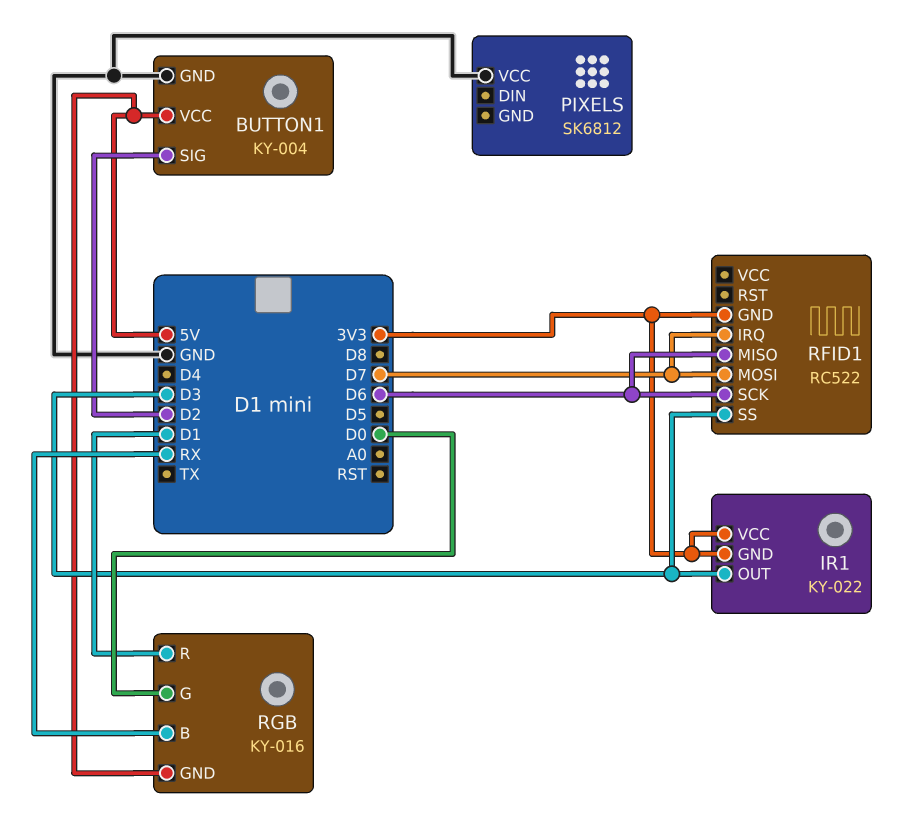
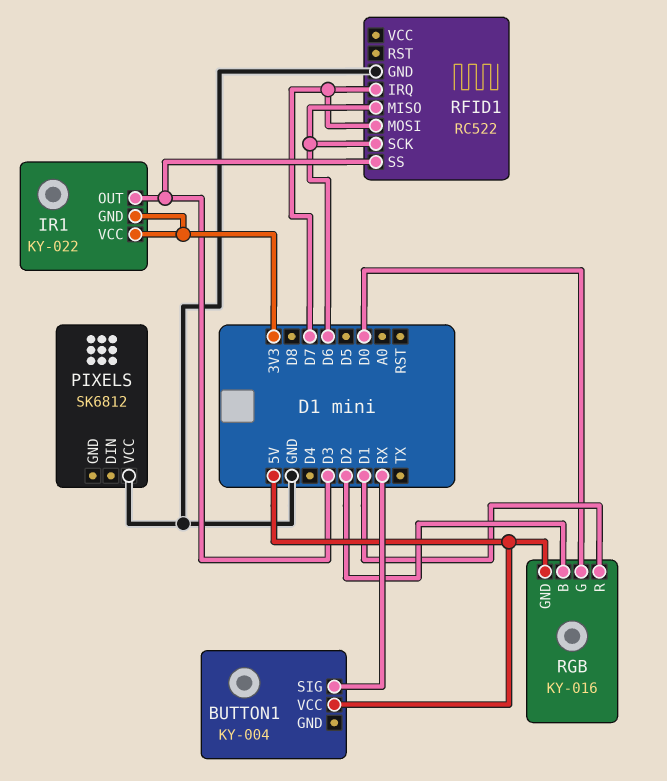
BUTTON1 pin GND: GND -> none
BUTTON1 pin SIG: D2 -> RX
RFID1 pin GND: 3V3 -> GND
RGB pin B: RX -> D2

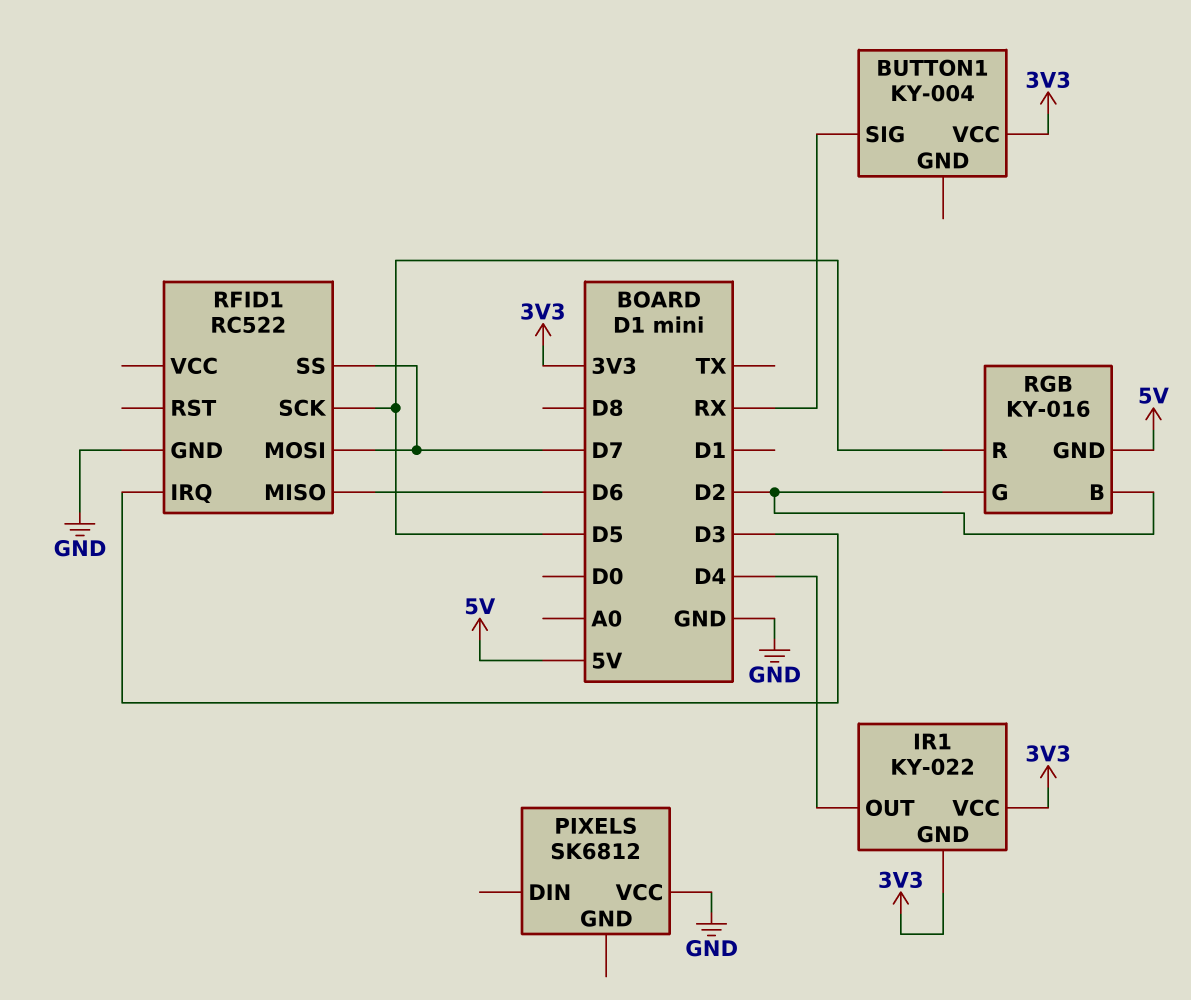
BUTTON1 pin VCC: 5V -> 3V3
IR1 pin OUT: D3 -> D4
RFID1 pin IRQ: D7 -> D3
RFID1 pin SCK: D6 -> D5
RFID1 pin SS: D3 -> D7
RGB pin G: D0 -> D2
RGB pin R: D1 -> D5

